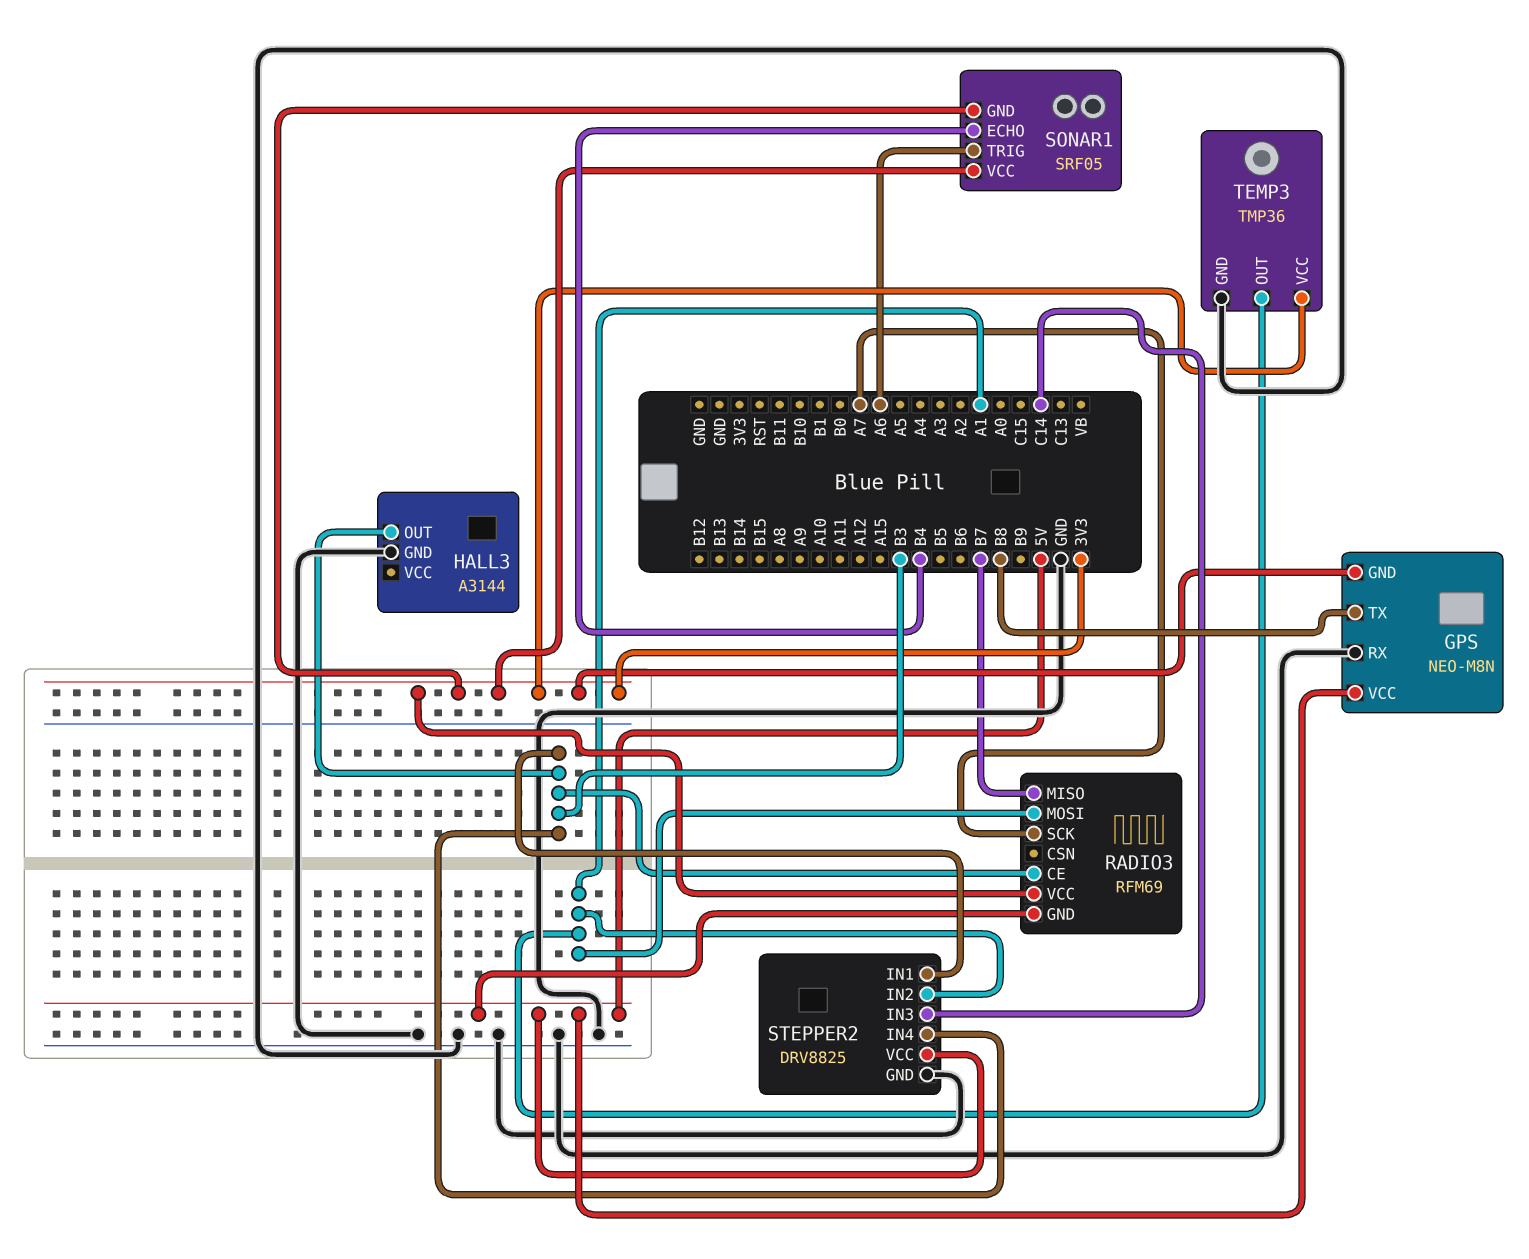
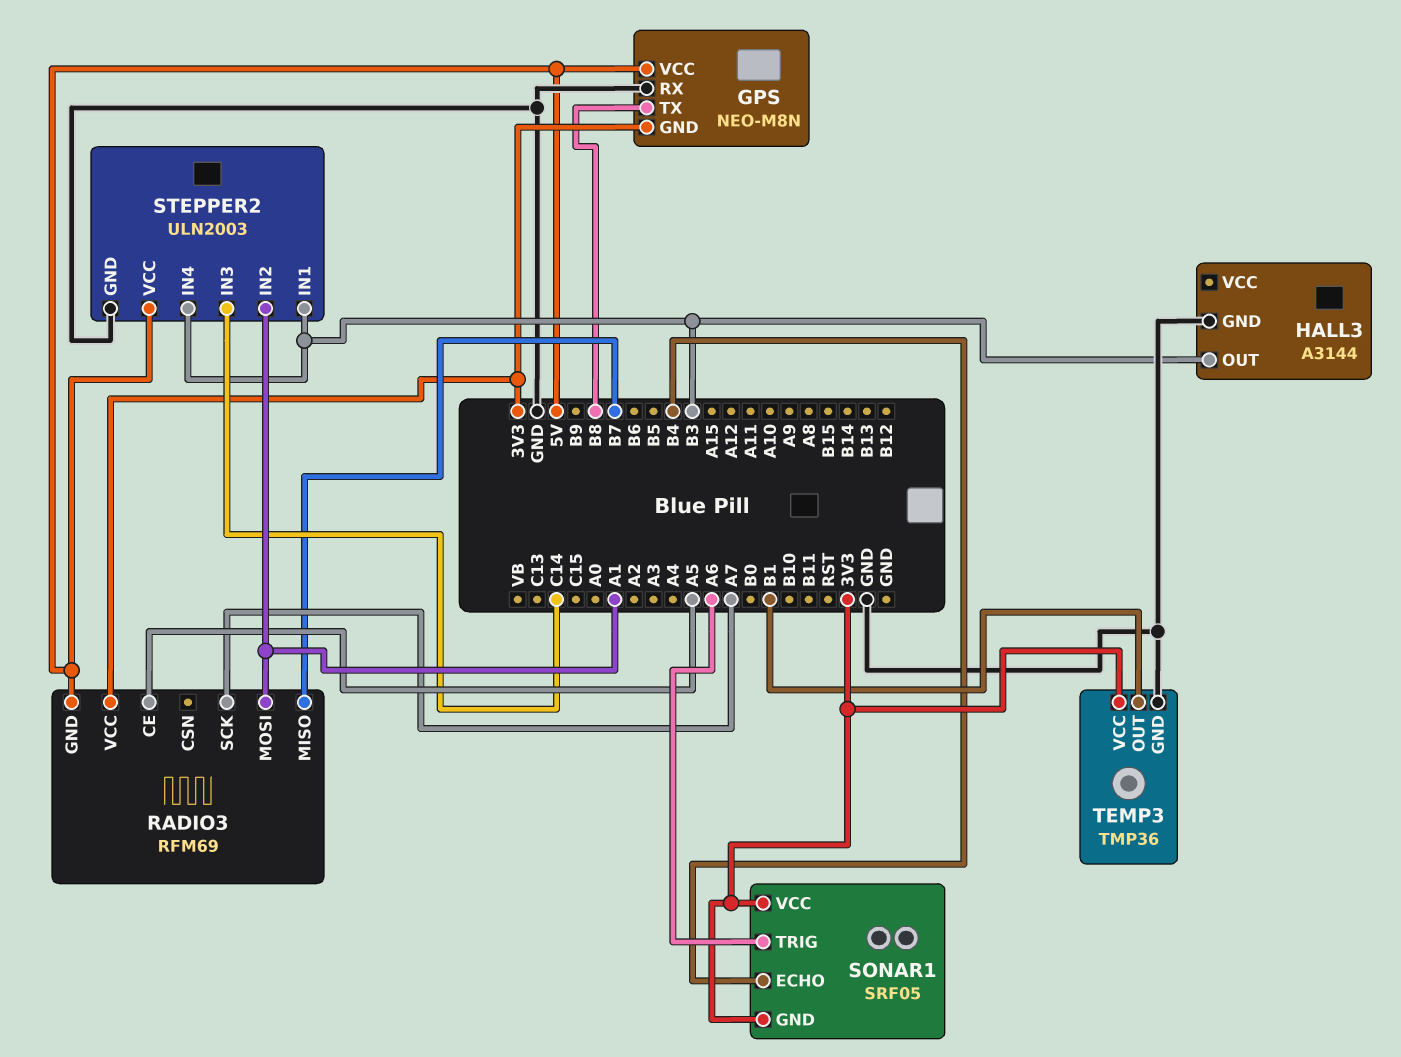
RADIO3 pin CE: B3 -> A5
STEPPER2: DRV8825 -> ULN2003
TEMP3 pin OUT: A1 -> B1

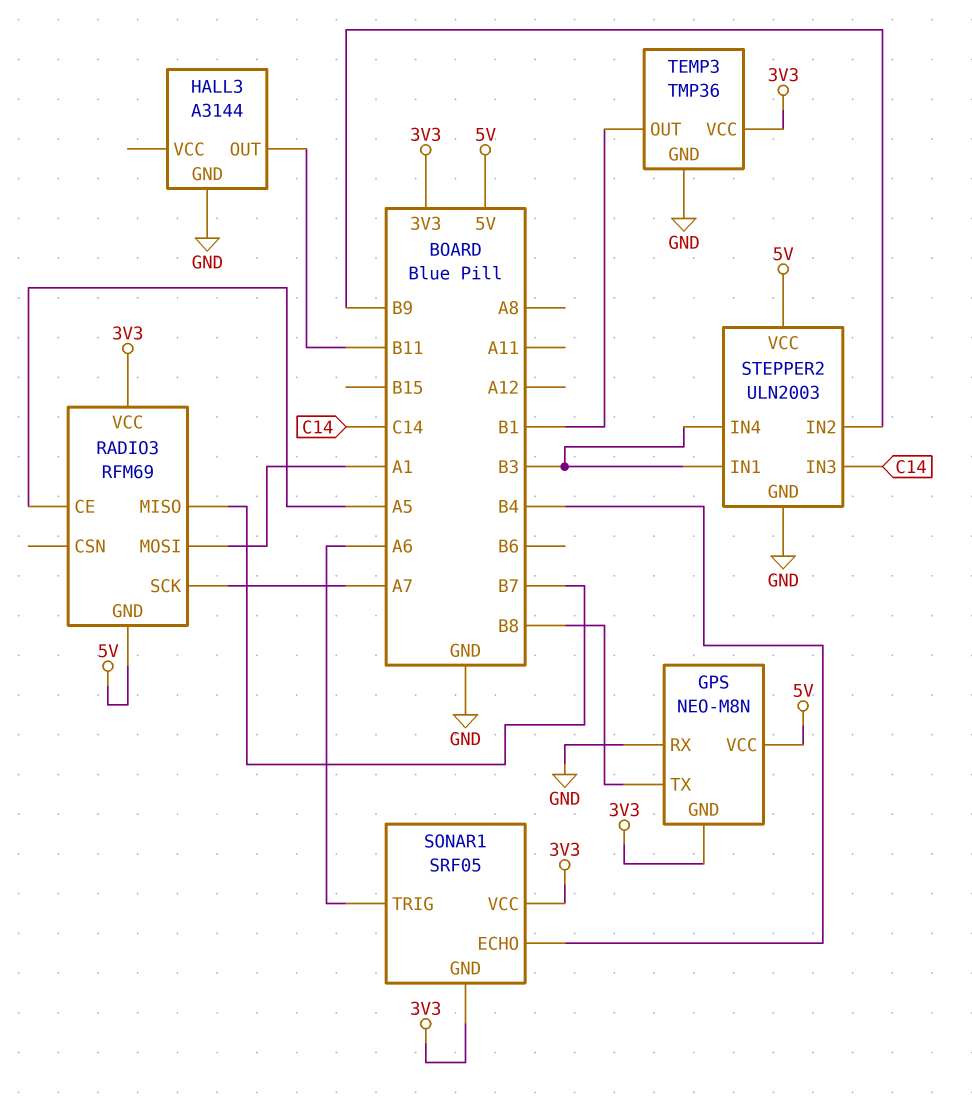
HALL3 pin OUT: B3 -> B11
STEPPER2 pin IN2: A1 -> B9

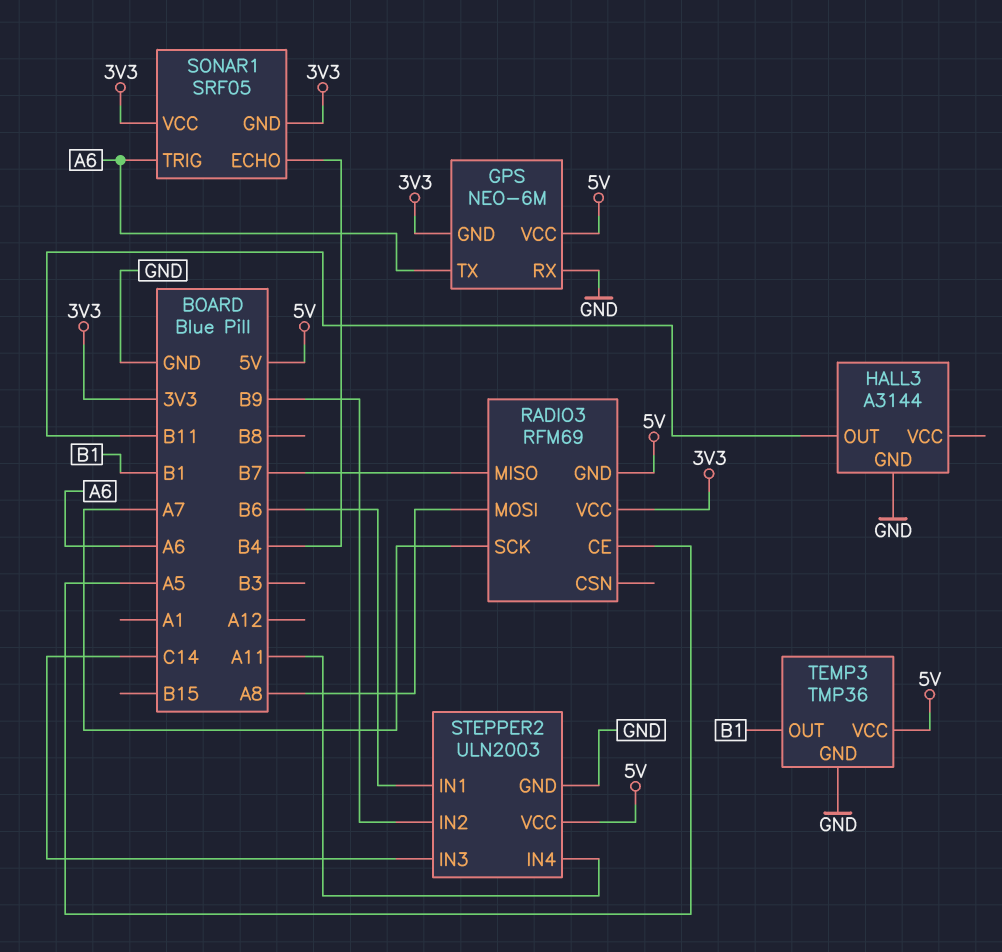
GPS: NEO-M8N -> NEO-6M
GPS pin TX: B8 -> A6
RADIO3 pin MOSI: A1 -> A8
STEPPER2 pin IN1: B3 -> B6
STEPPER2 pin IN4: B3 -> A11
TEMP3 pin VCC: 3V3 -> 5V

